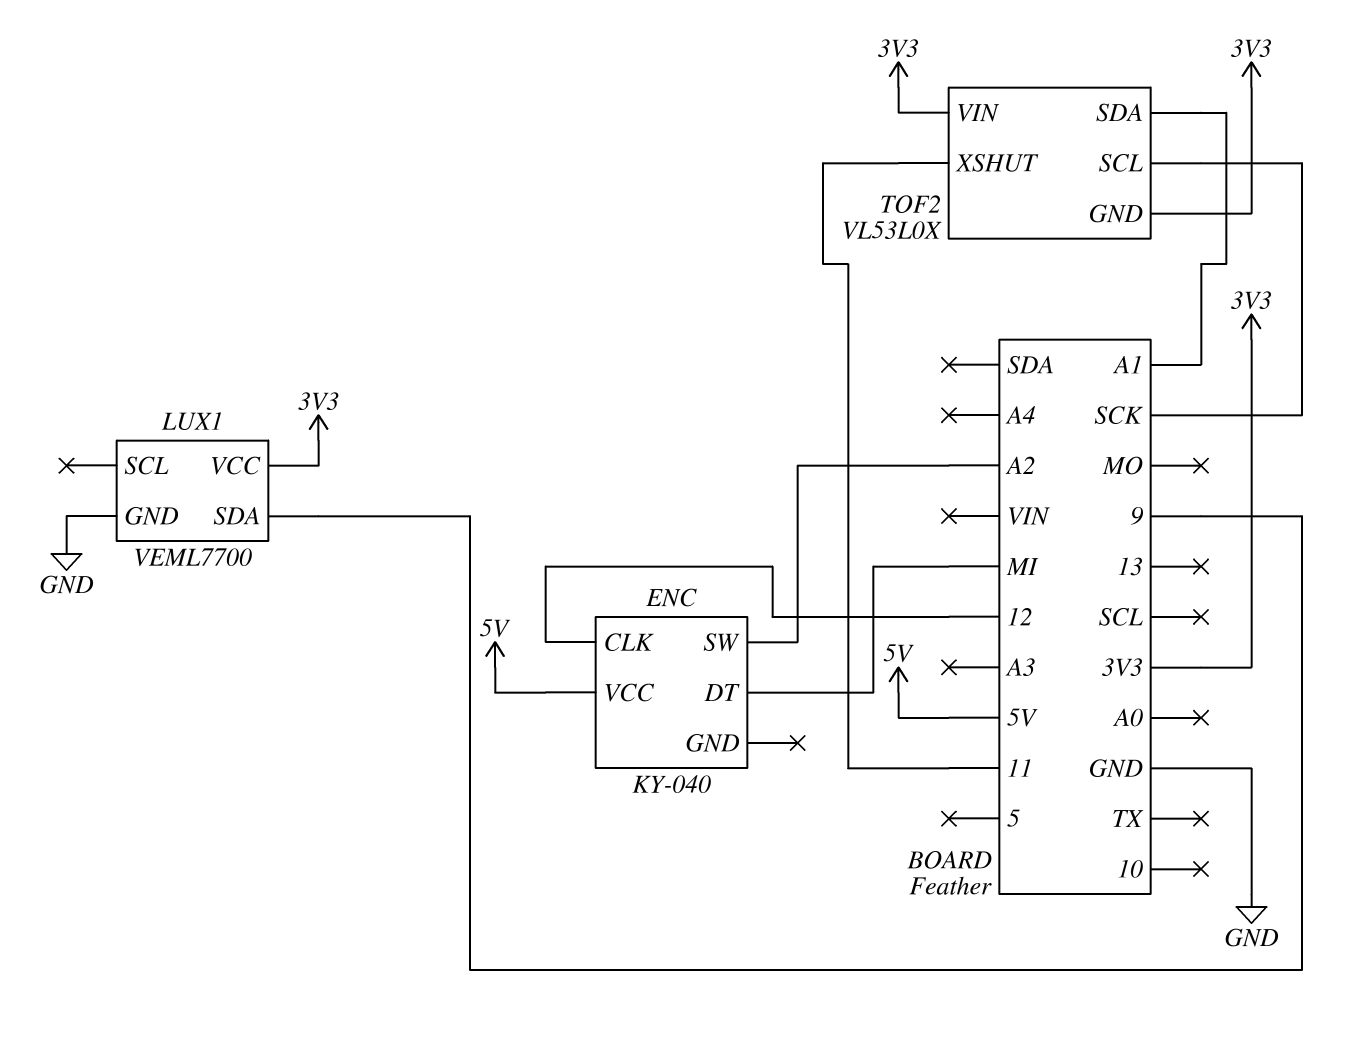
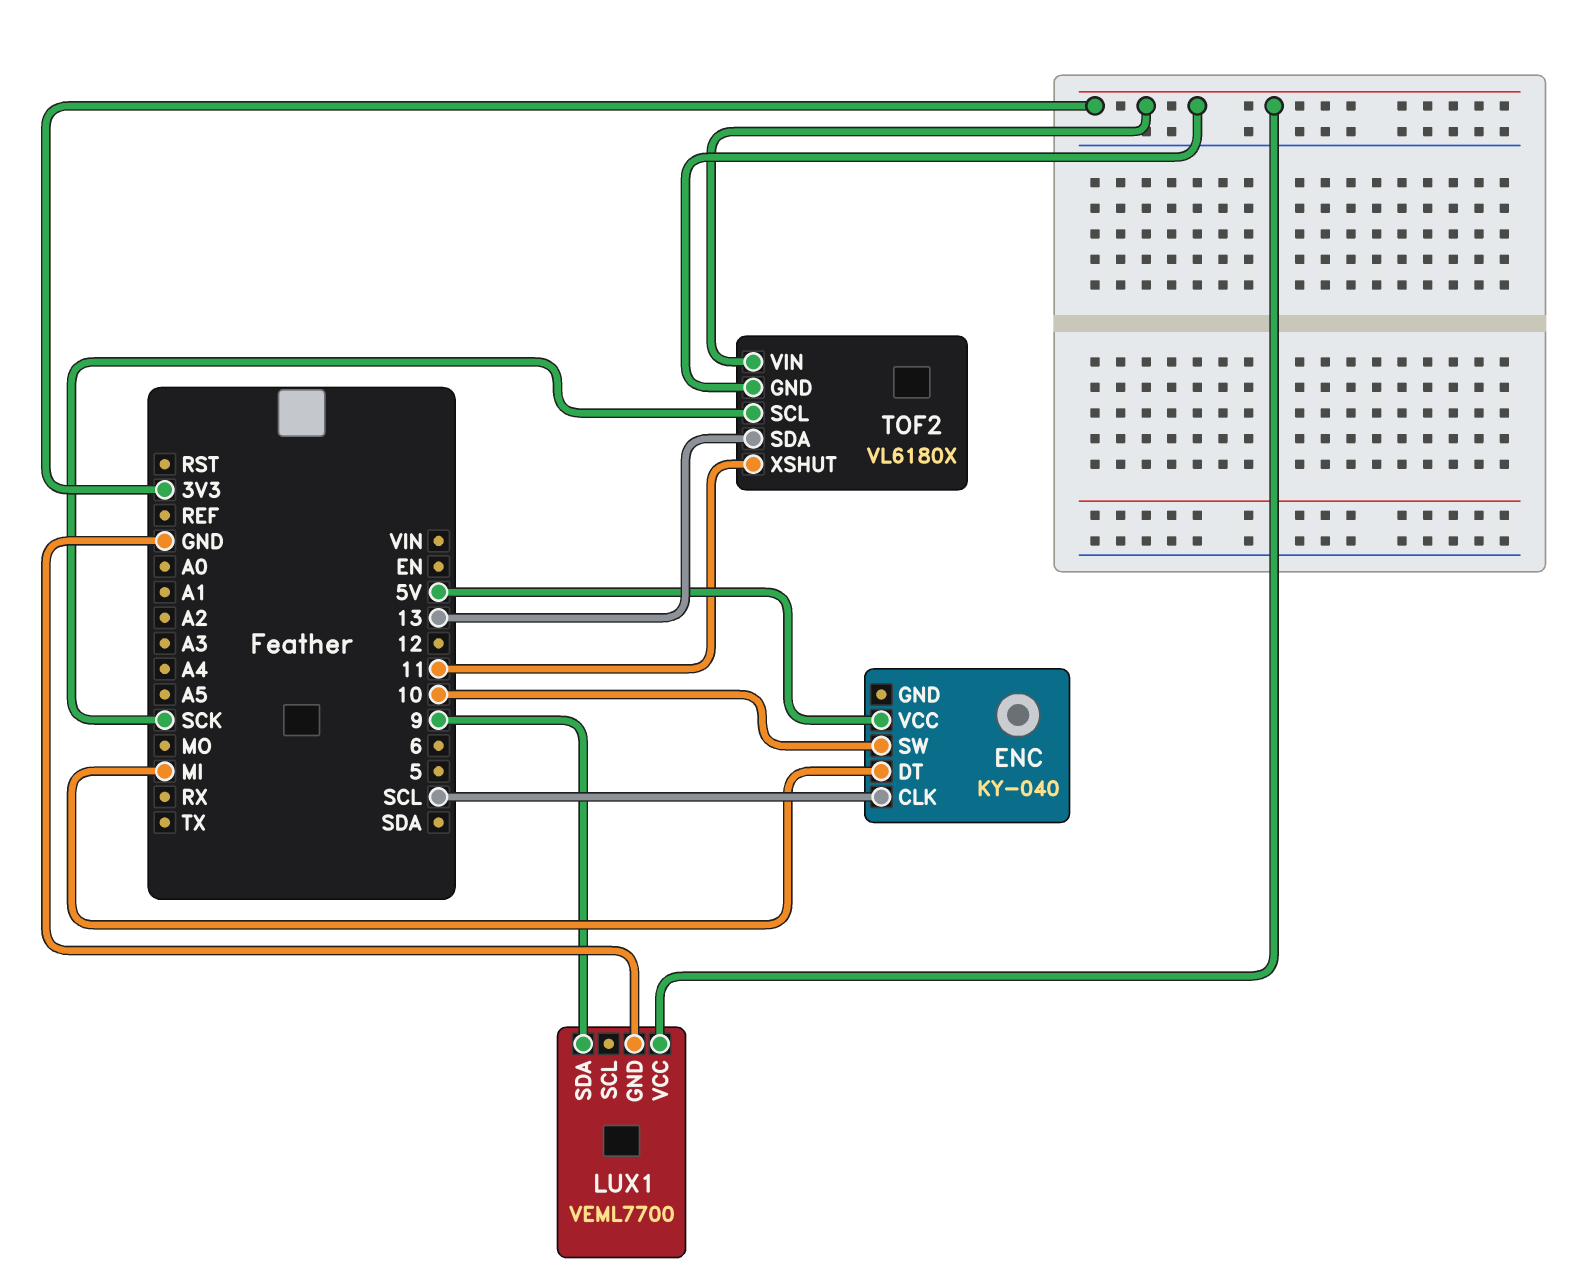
ENC pin CLK: 12 -> SCL
ENC pin SW: A2 -> 10
TOF2: VL53L0X -> VL6180X
TOF2 pin SDA: A1 -> 13

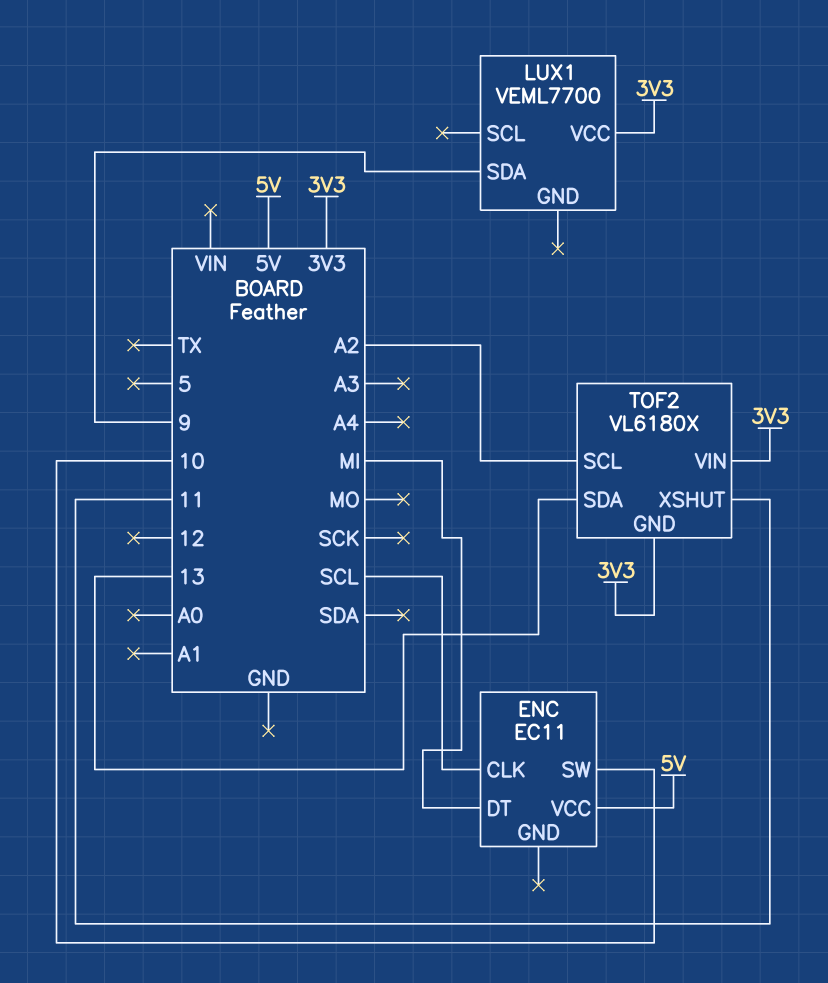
ENC: KY-040 -> EC11
LUX1 pin GND: GND -> none
TOF2 pin SCL: SCK -> A2

